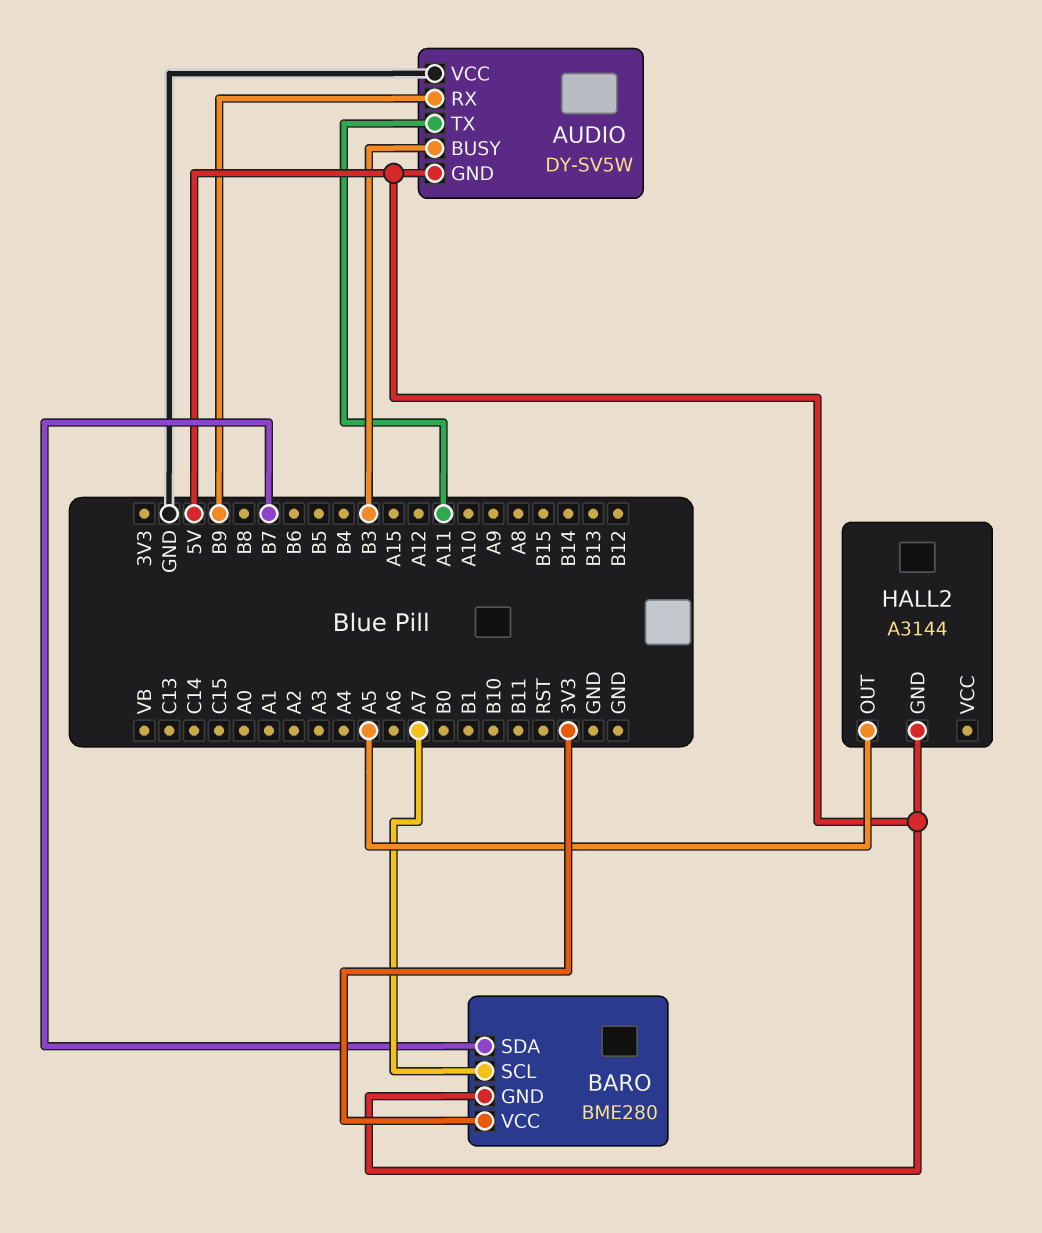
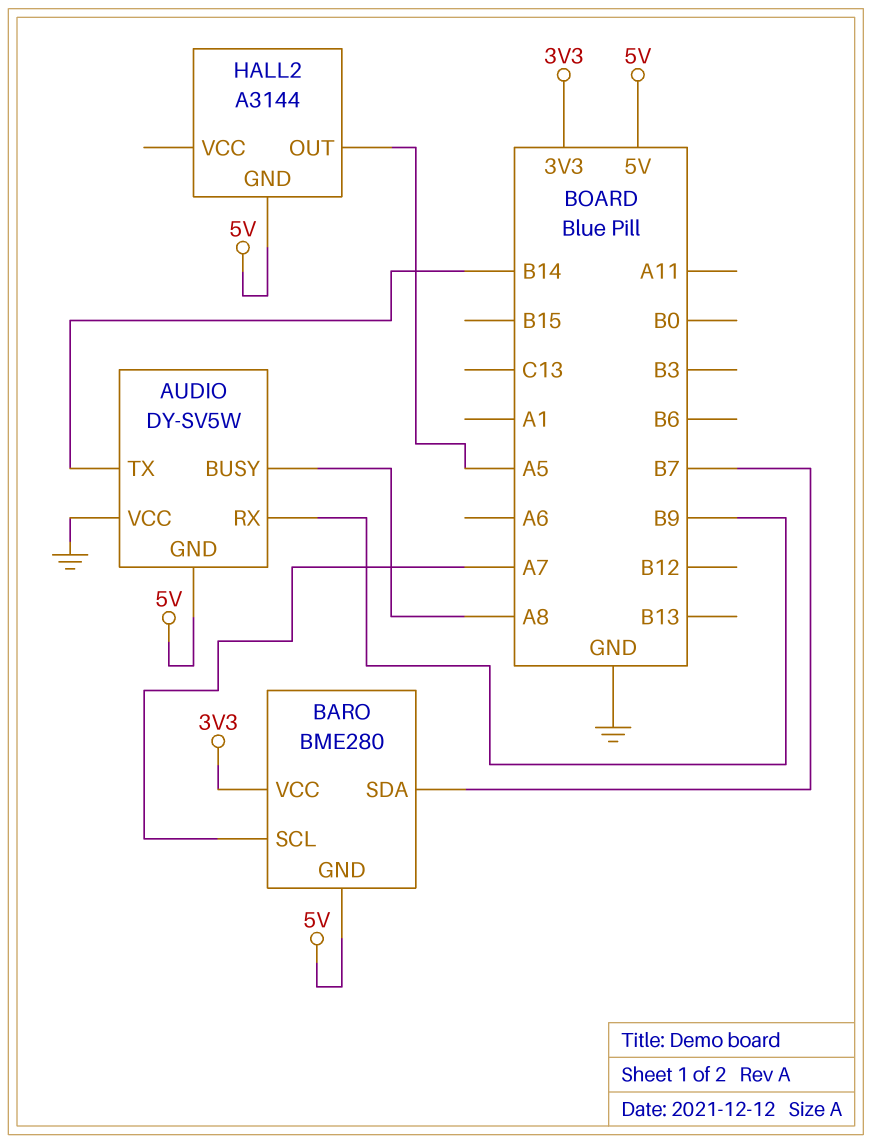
AUDIO pin BUSY: B3 -> A8
AUDIO pin TX: A11 -> B14

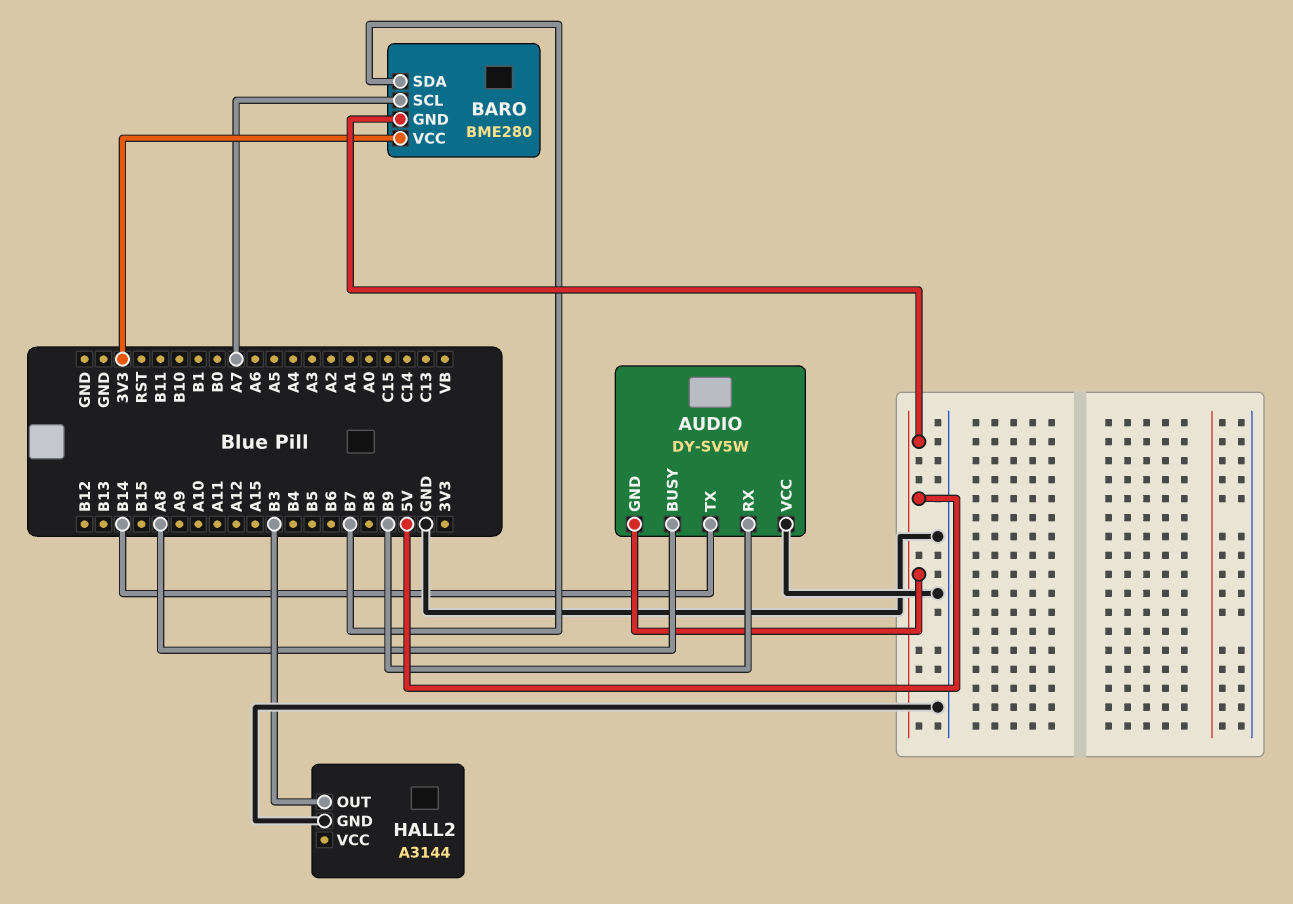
HALL2 pin GND: 5V -> GND
HALL2 pin OUT: A5 -> B3

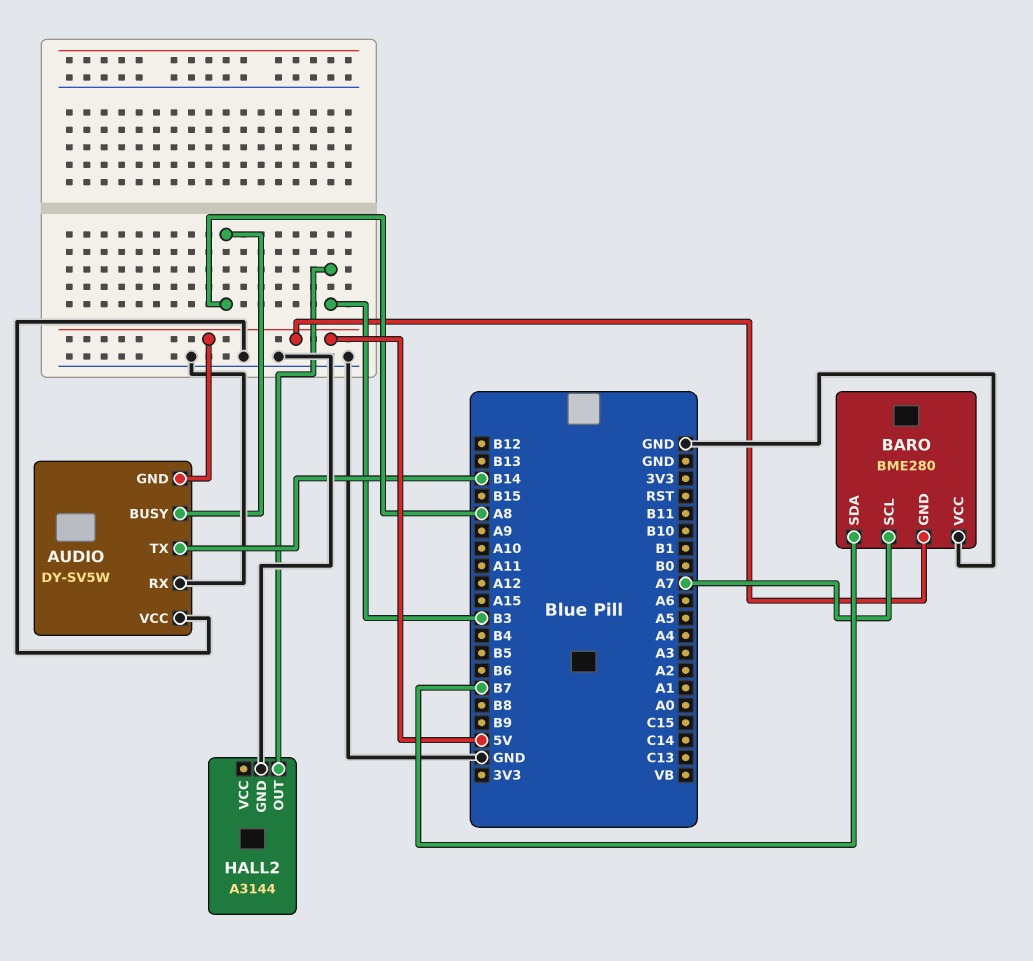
AUDIO pin RX: B9 -> GND
BARO pin VCC: 3V3 -> GND

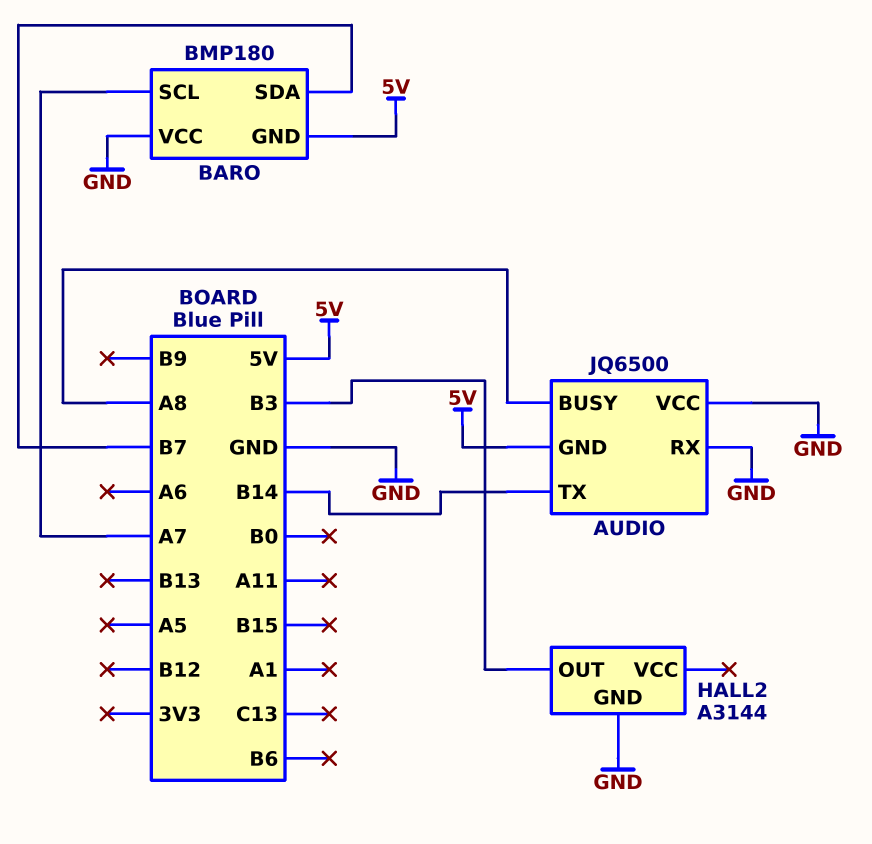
AUDIO: DY-SV5W -> JQ6500
BARO: BME280 -> BMP180

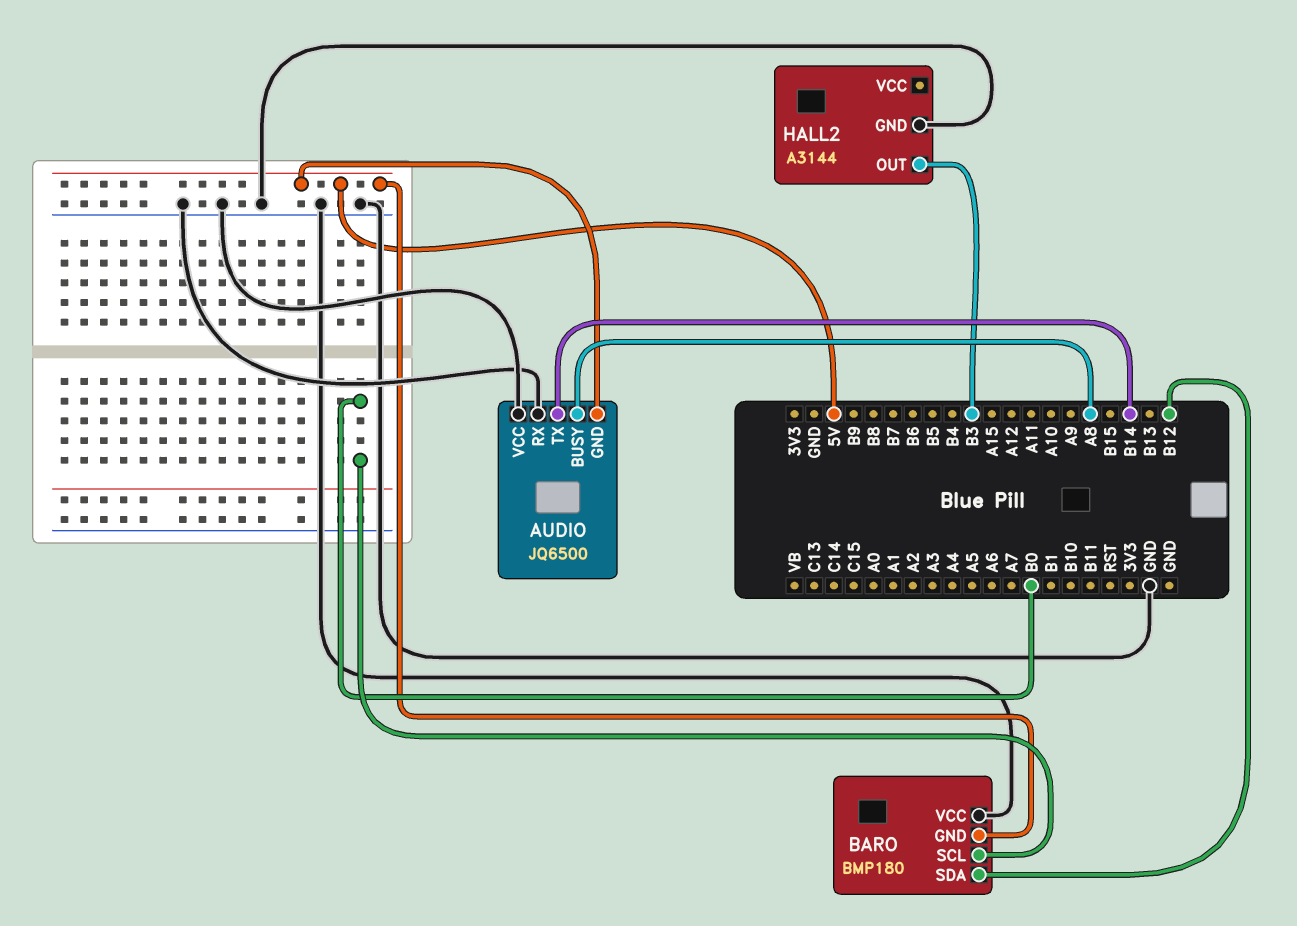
BARO pin SCL: A7 -> B0
BARO pin SDA: B7 -> B12

